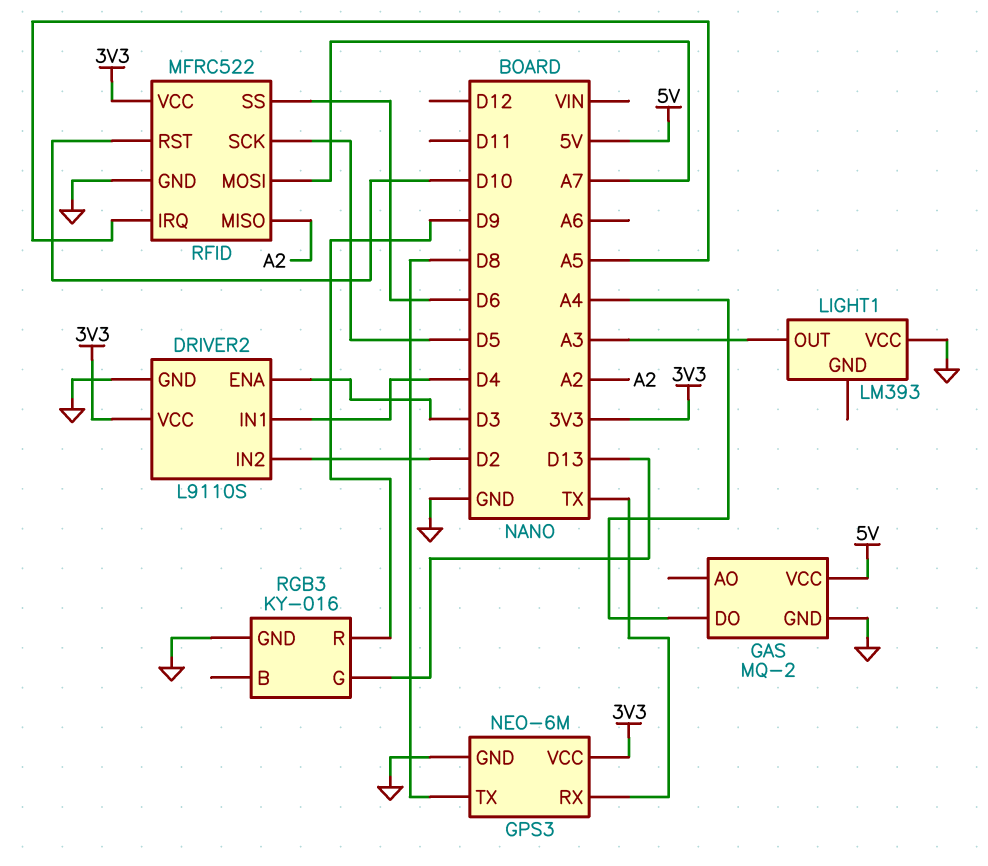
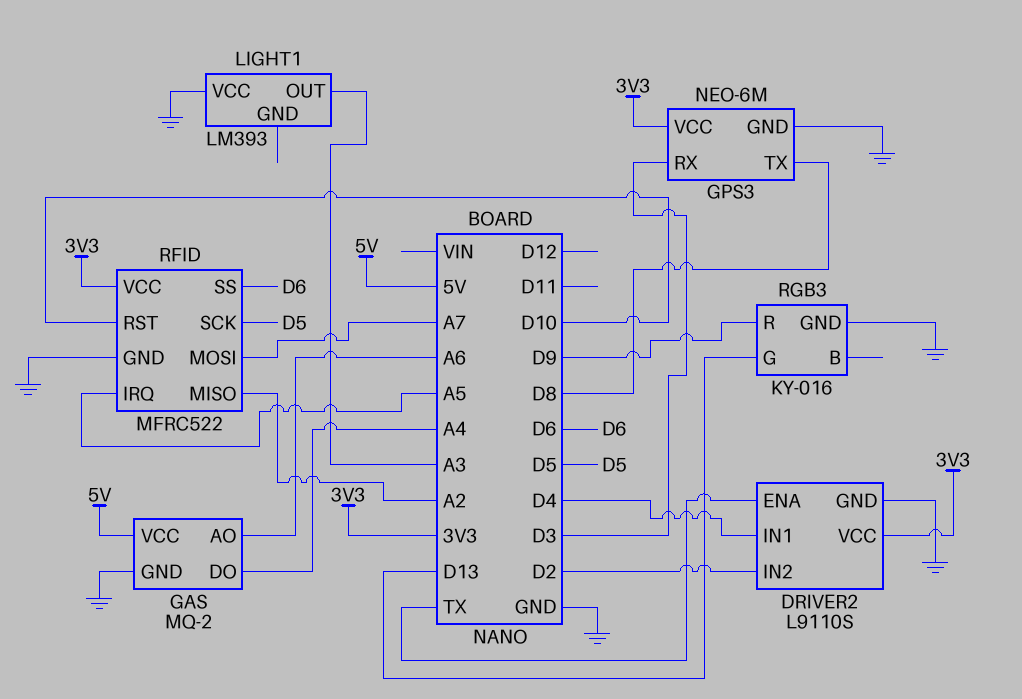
DRIVER2 pin ENA: D3 -> TX
GAS pin AO: none -> A6
GPS3 pin RX: TX -> D3

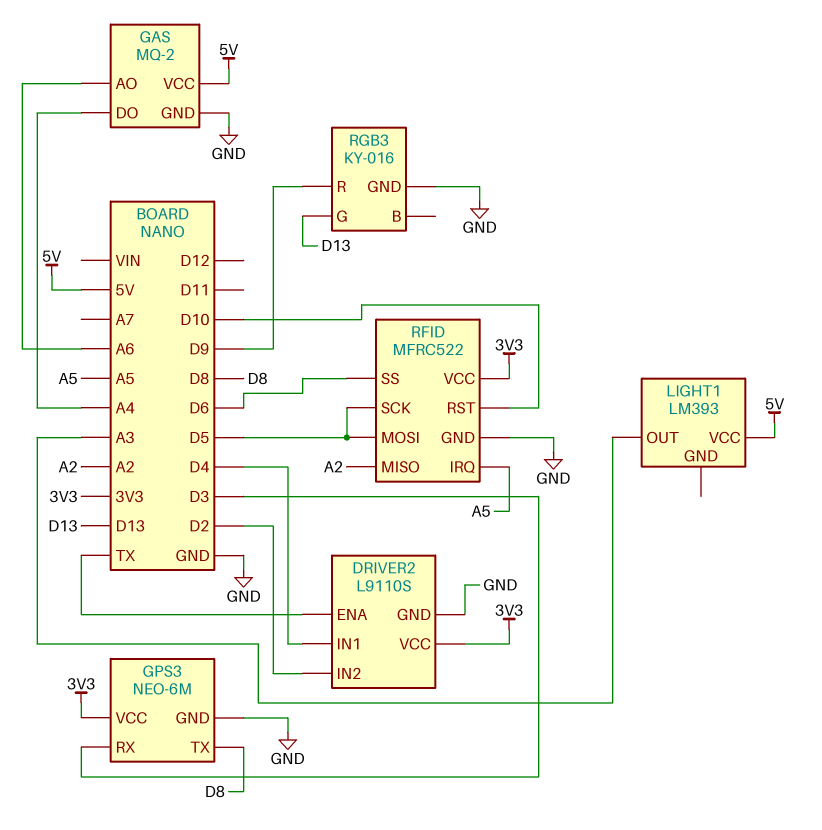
LIGHT1 pin VCC: GND -> 5V
RFID pin MOSI: A7 -> D5

